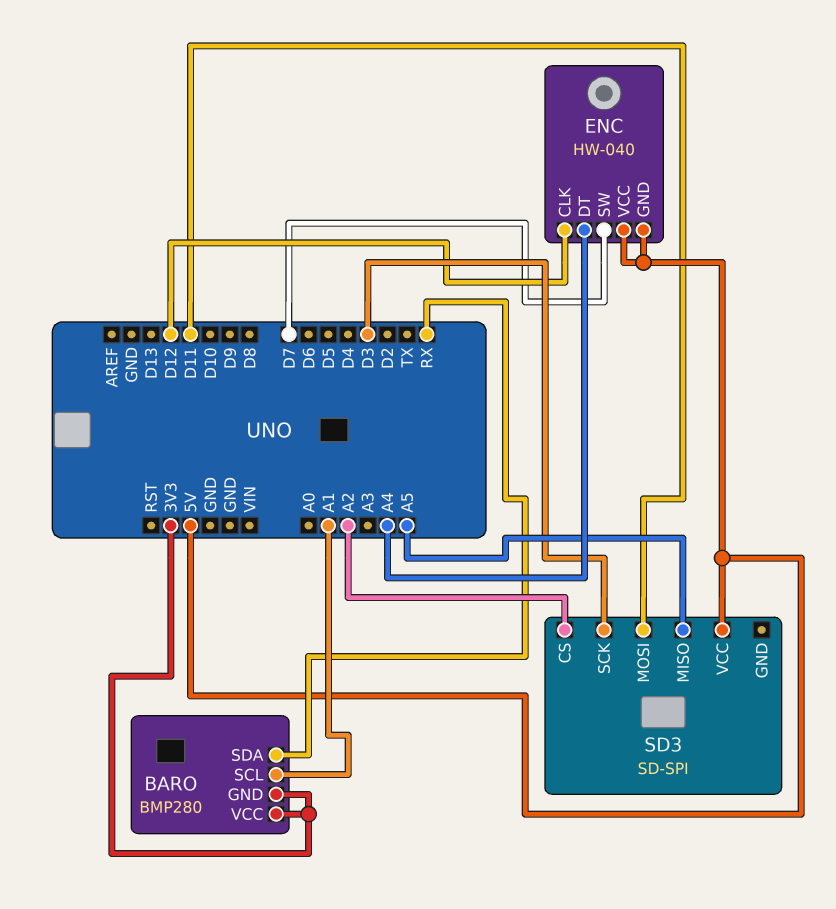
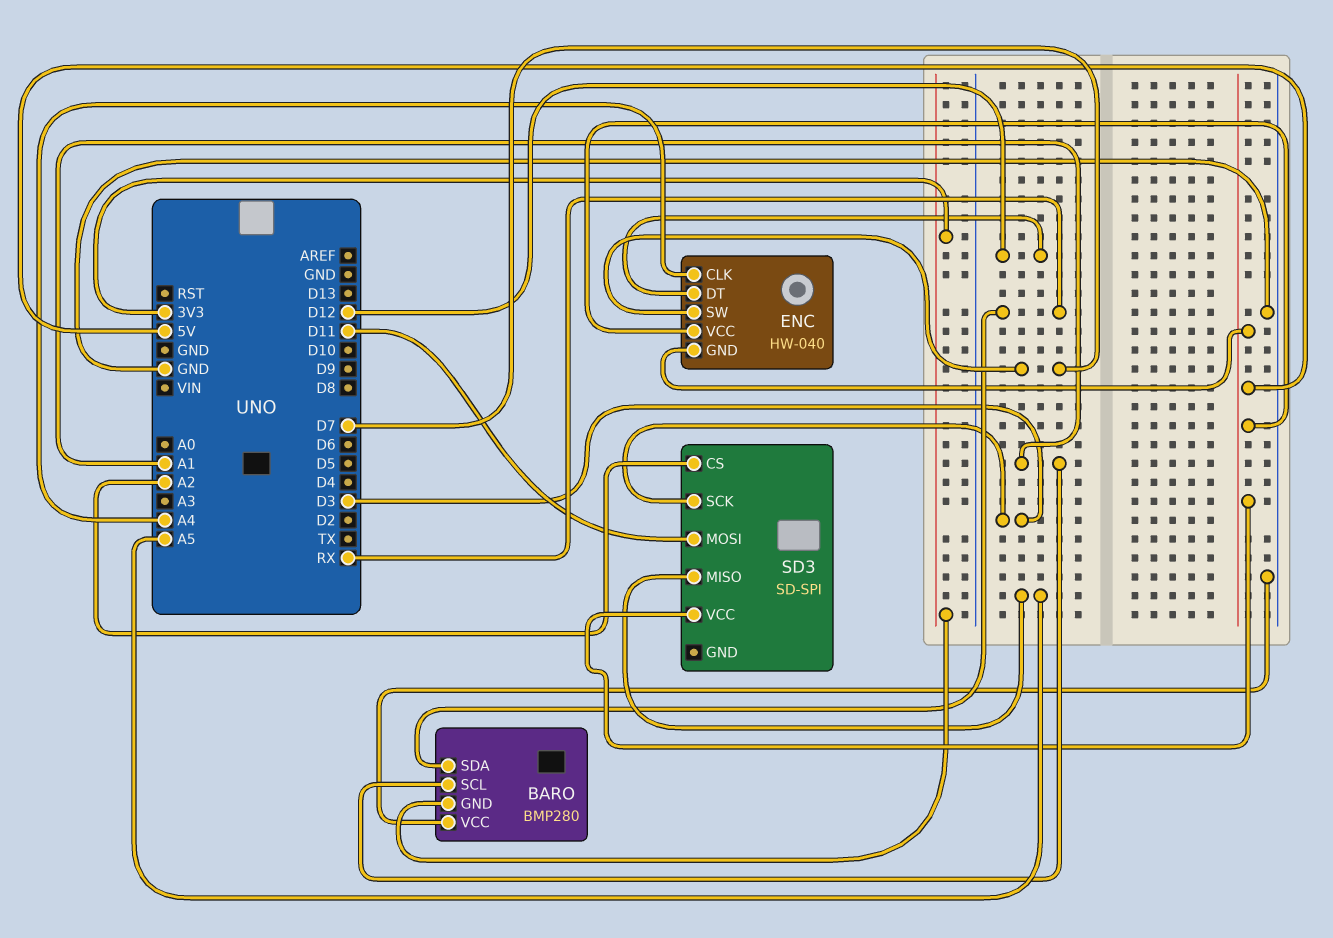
BARO pin VCC: 3V3 -> GND
ENC pin CLK: D12 -> A4
ENC pin DT: A4 -> D12

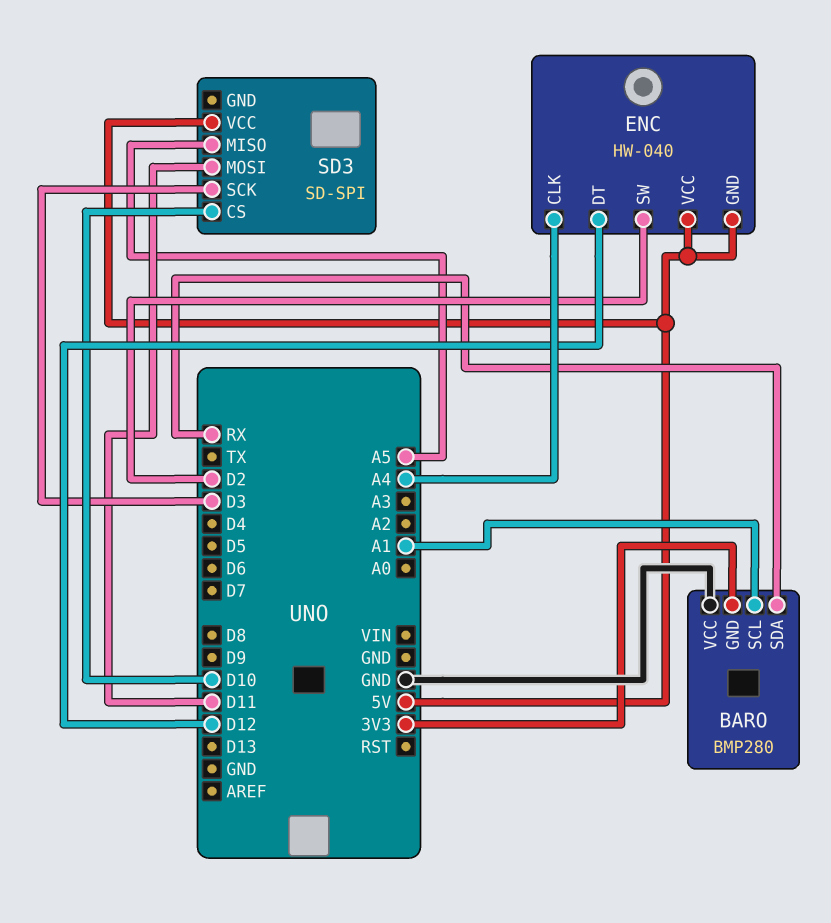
ENC pin SW: D7 -> D2
SD3 pin CS: A2 -> D10

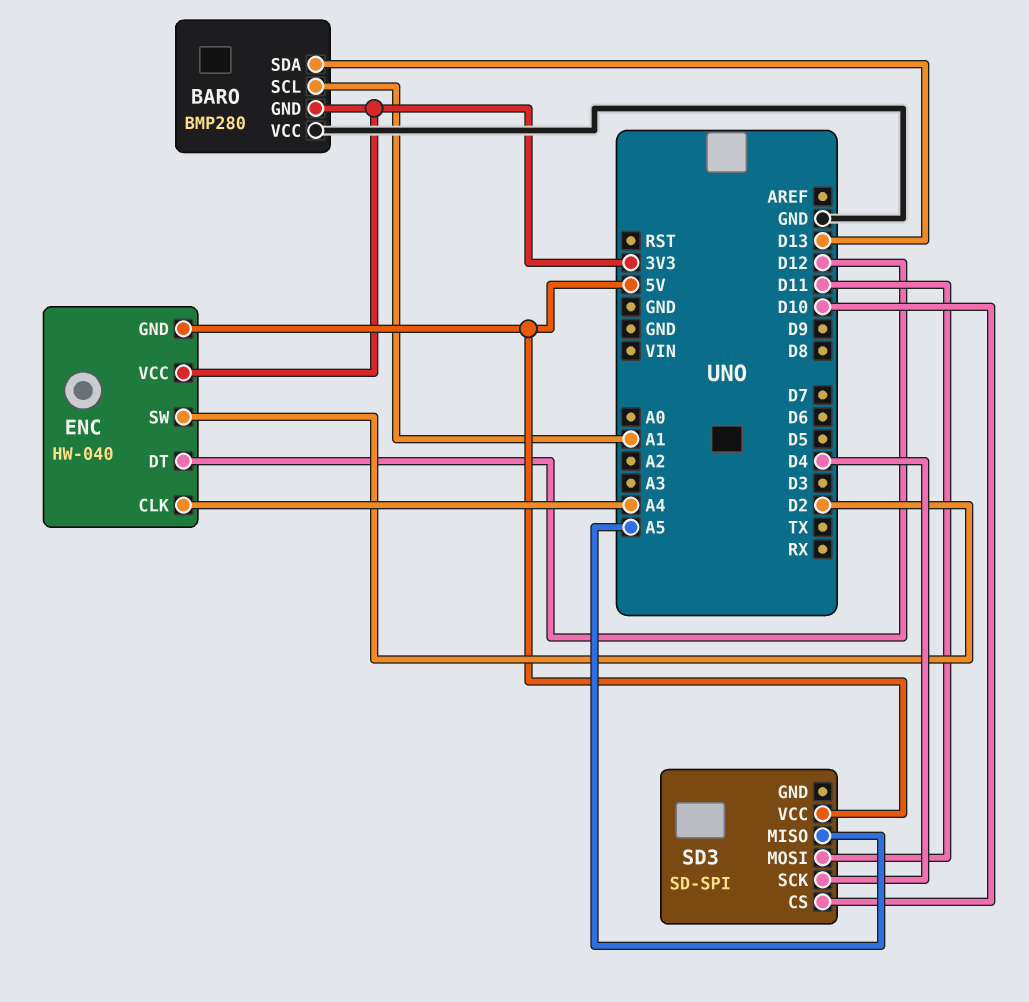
BARO pin SDA: RX -> D13
ENC pin VCC: 5V -> 3V3
SD3 pin SCK: D3 -> D4

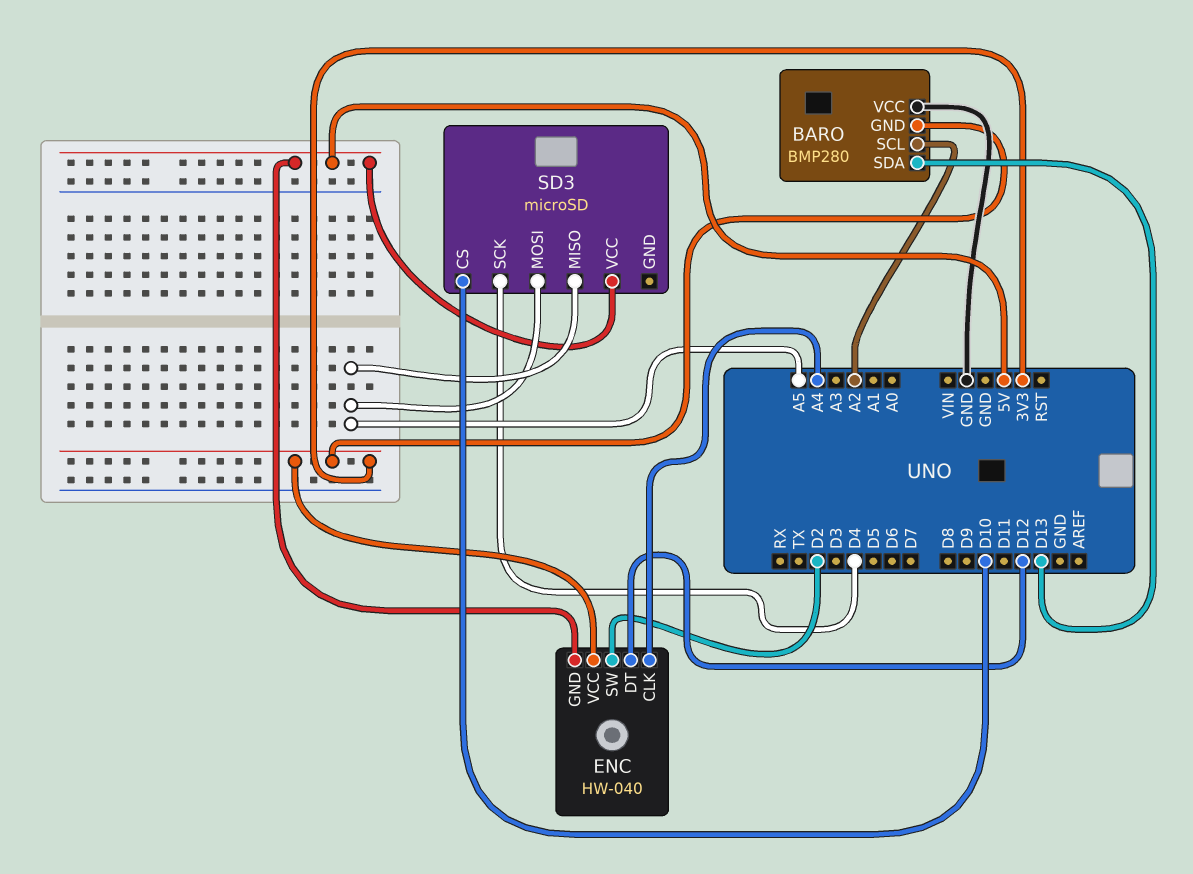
BARO pin SCL: A1 -> A2
SD3: SD-SPI -> microSD
SD3 pin MOSI: D11 -> A5

